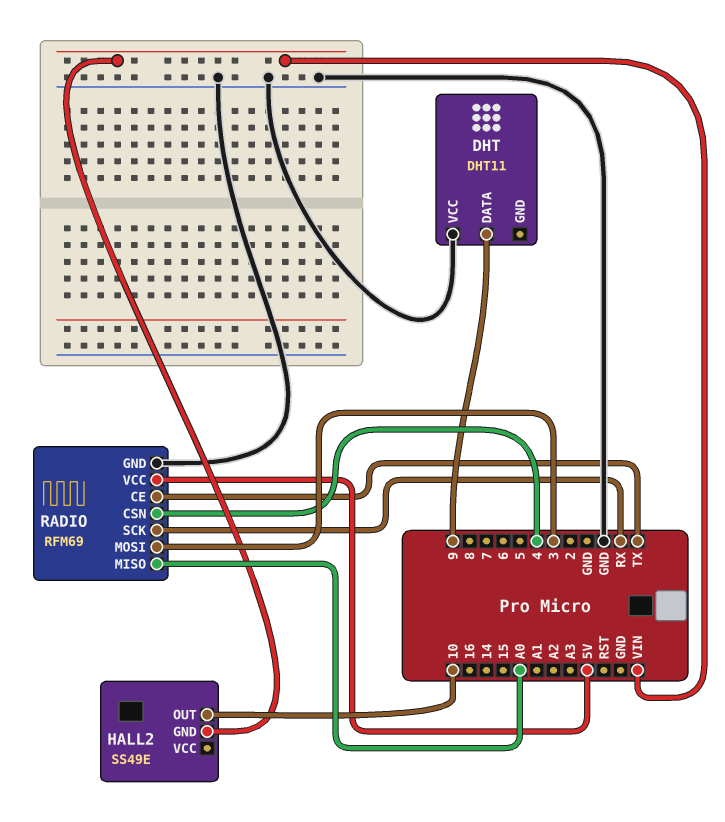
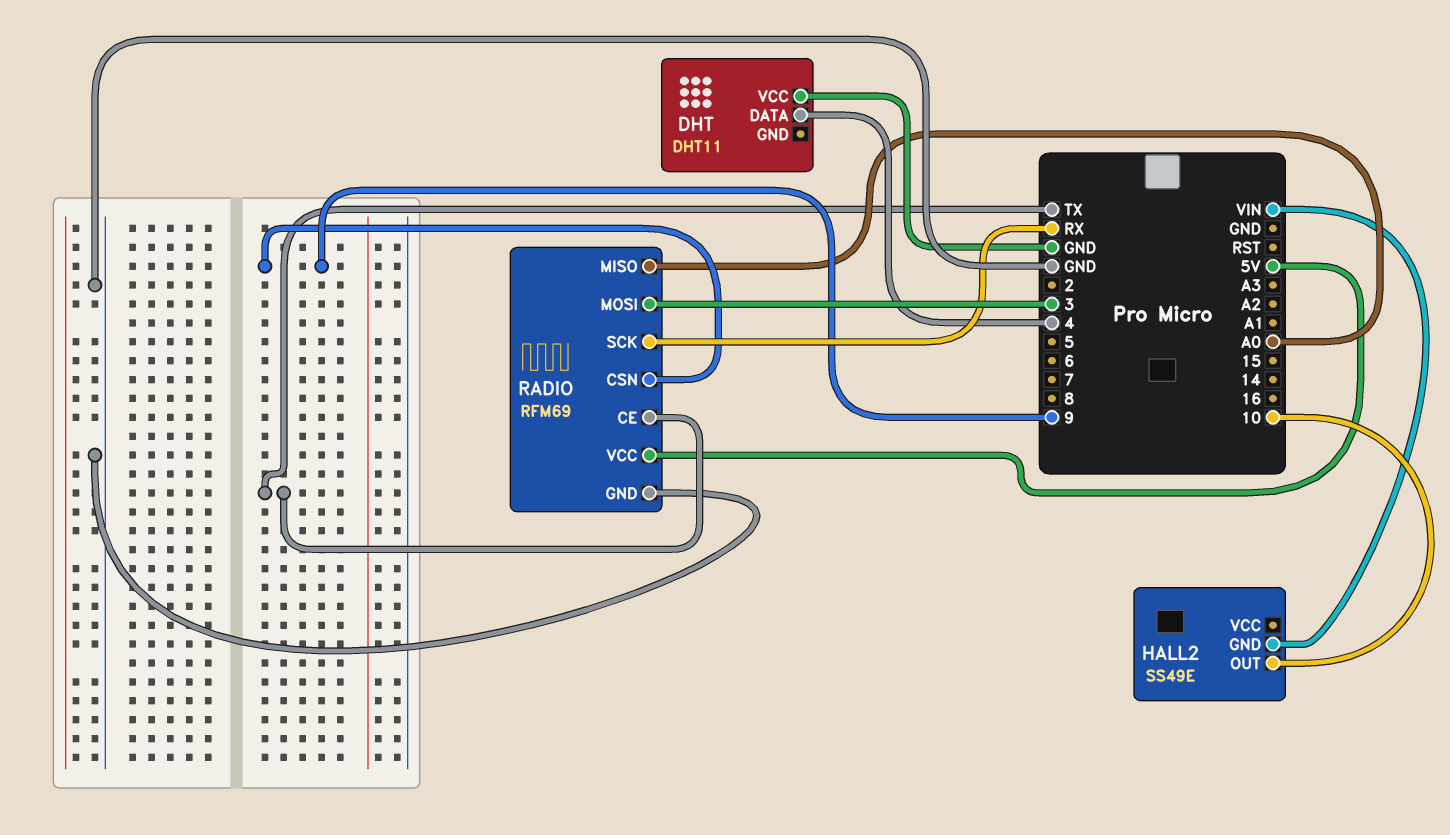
DHT pin DATA: 9 -> 4
RADIO pin CSN: 4 -> 9

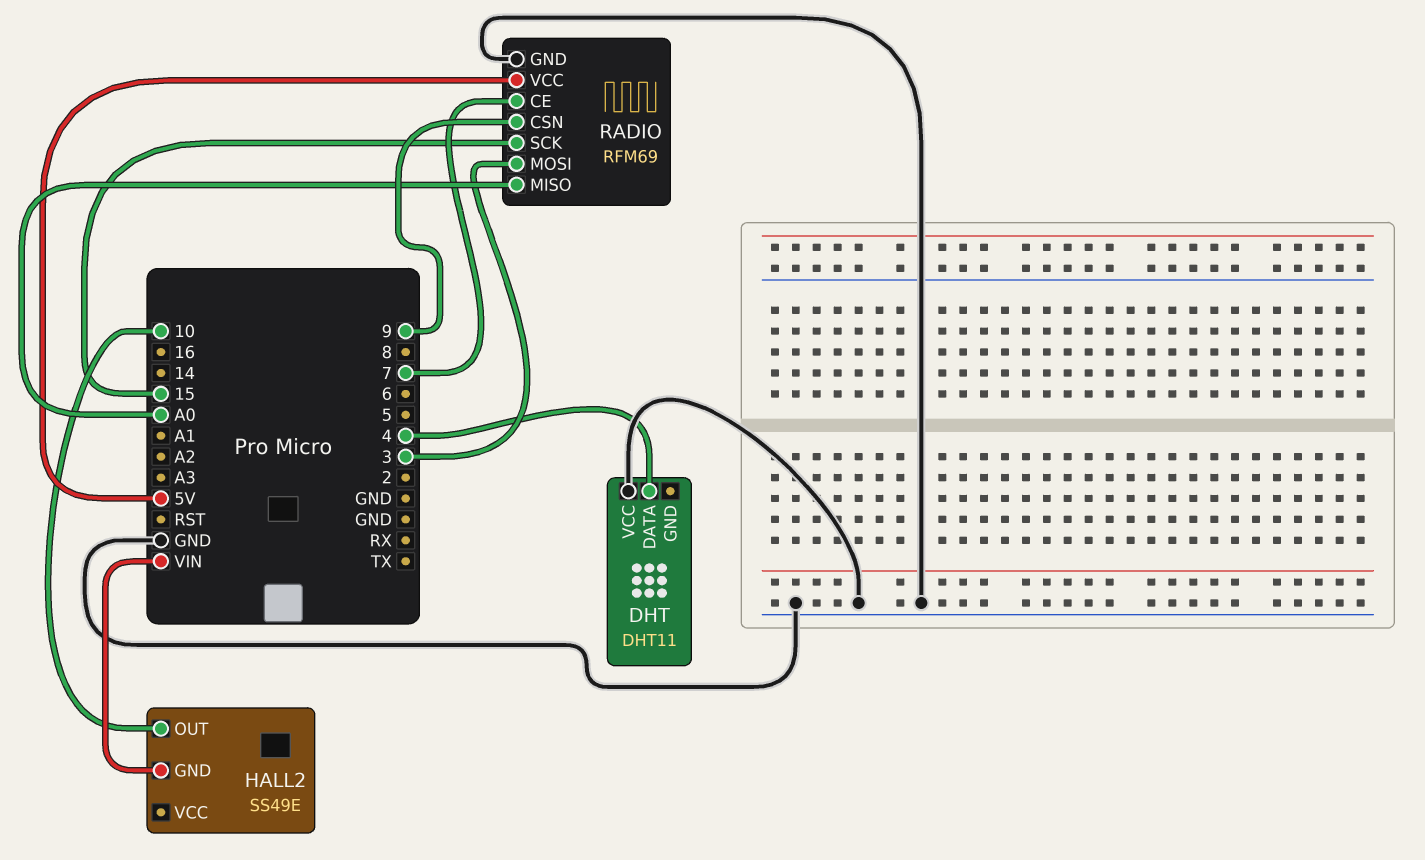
RADIO pin CE: TX -> 7
RADIO pin SCK: RX -> 15

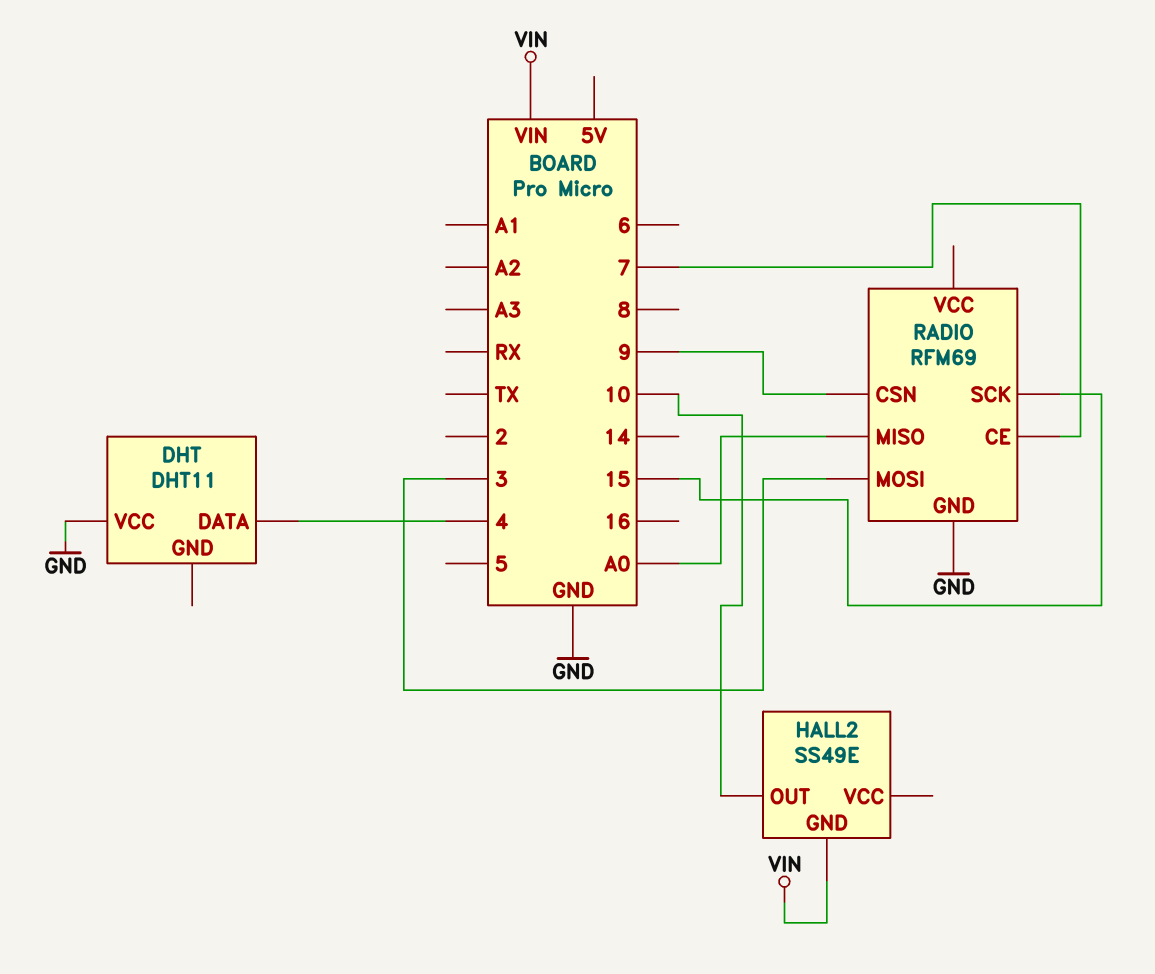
RADIO pin VCC: 5V -> none

